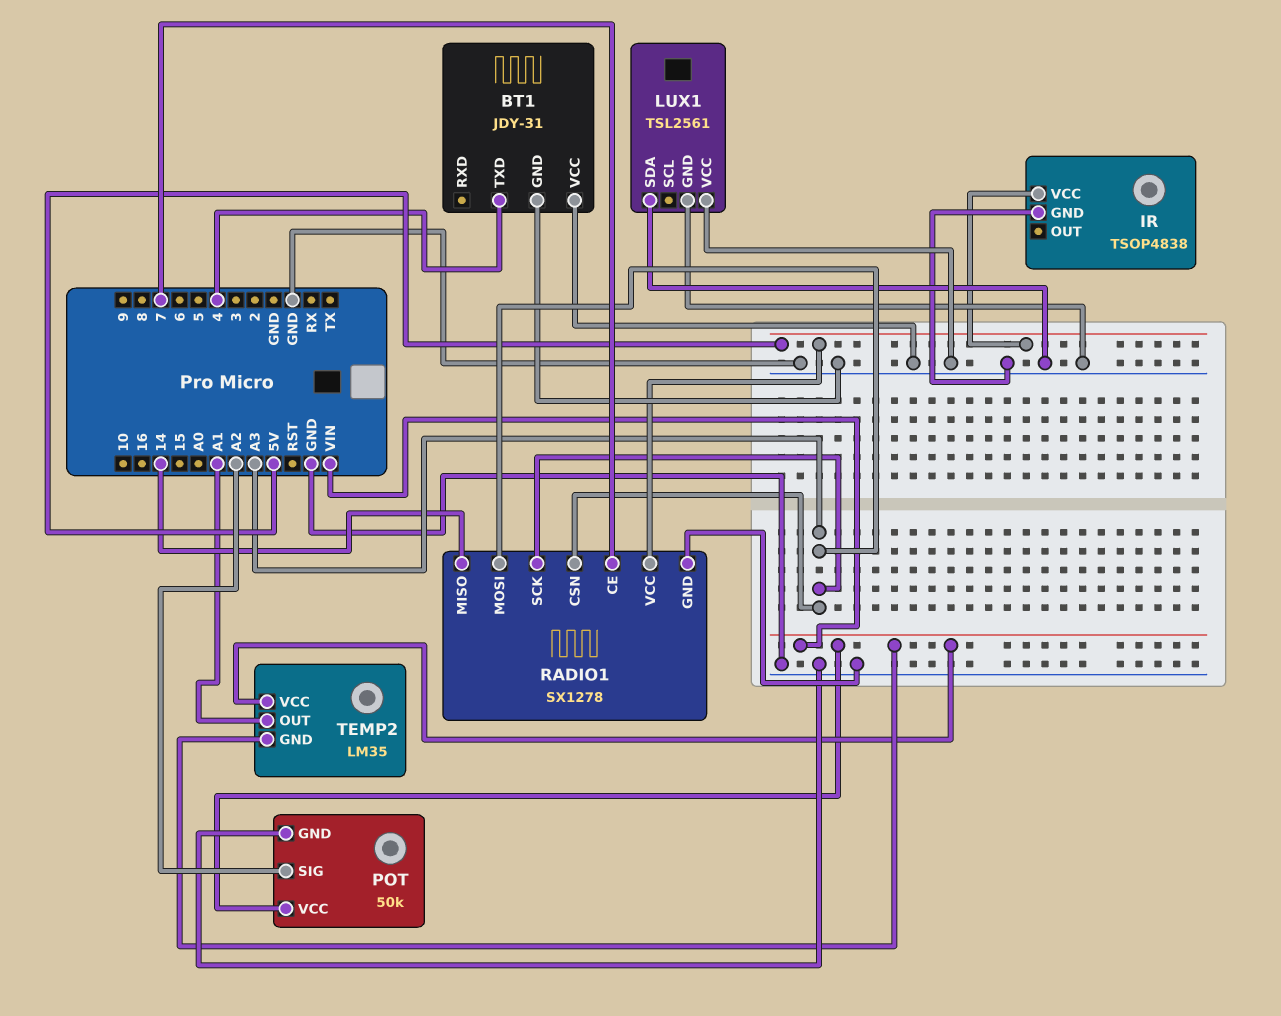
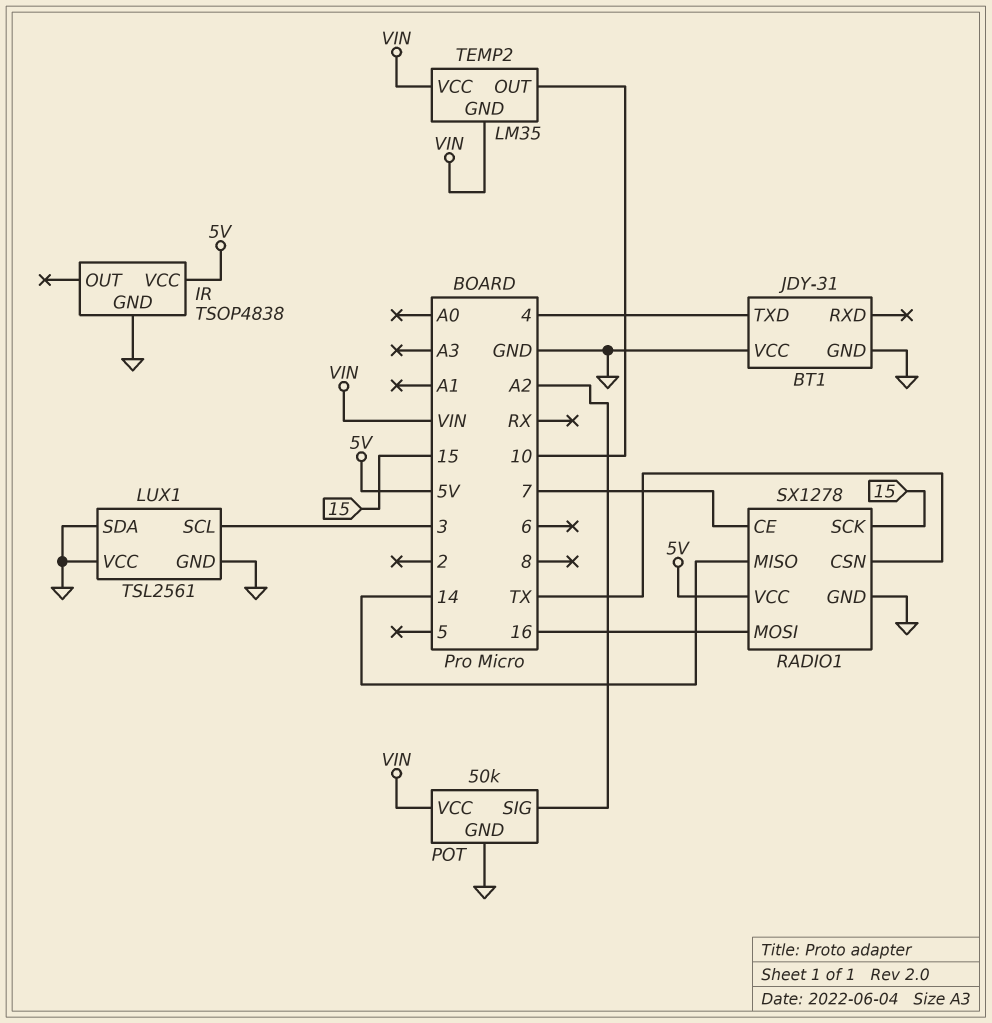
LUX1 pin SCL: none -> 3
RADIO1 pin CSN: A3 -> TX
RADIO1 pin MOSI: A3 -> 16
RADIO1 pin SCK: A3 -> 15
TEMP2 pin OUT: A1 -> 10

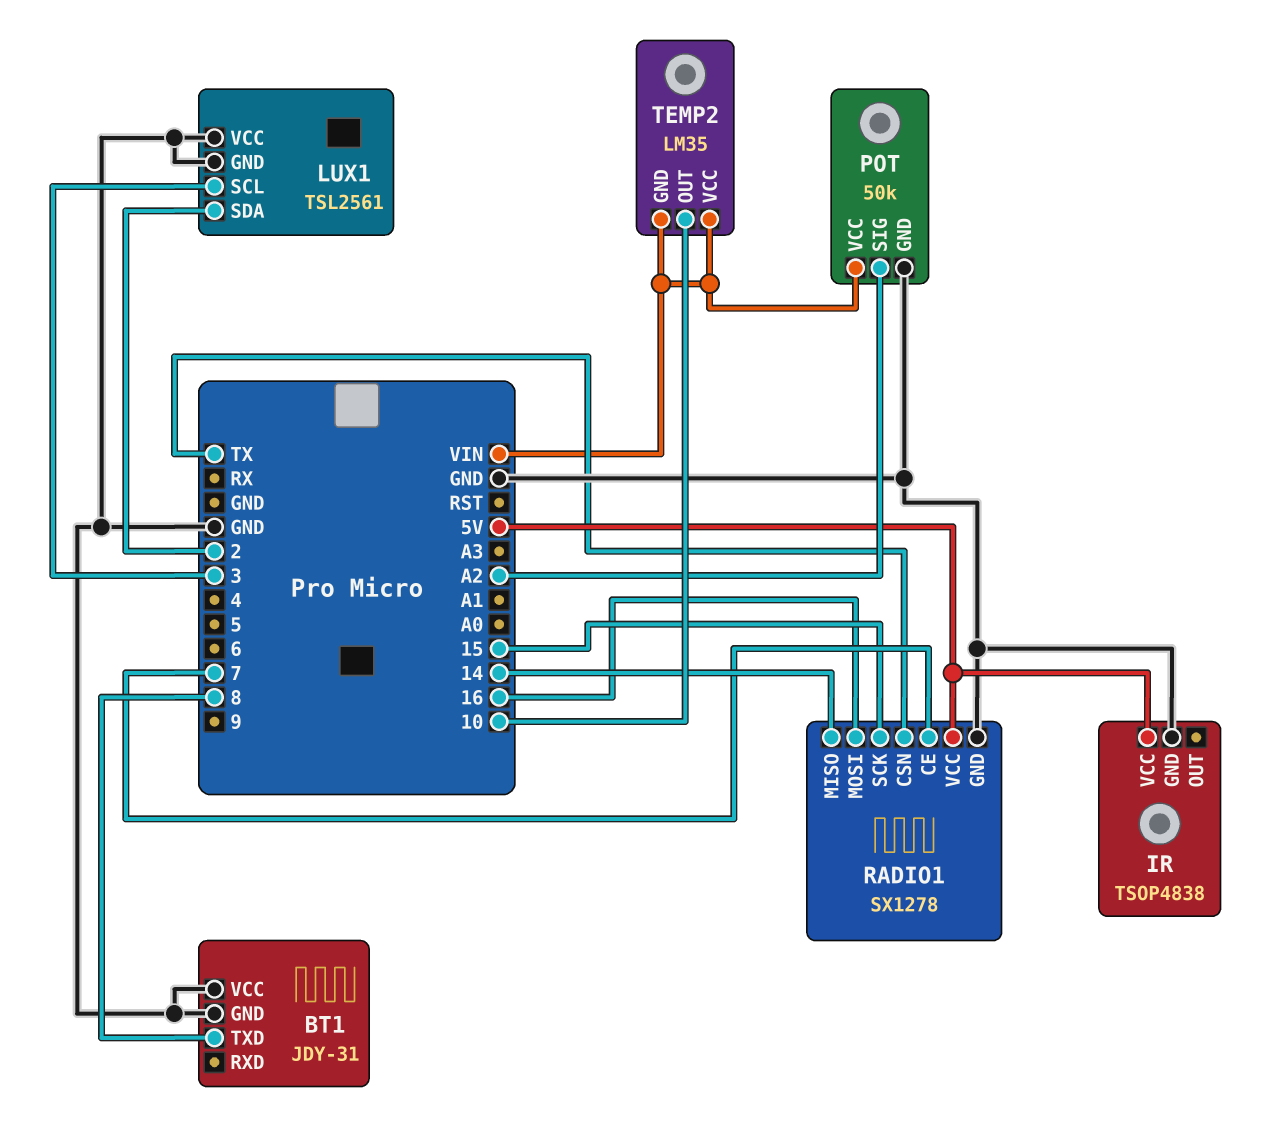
BT1 pin TXD: 4 -> 8
LUX1 pin SDA: GND -> 2

